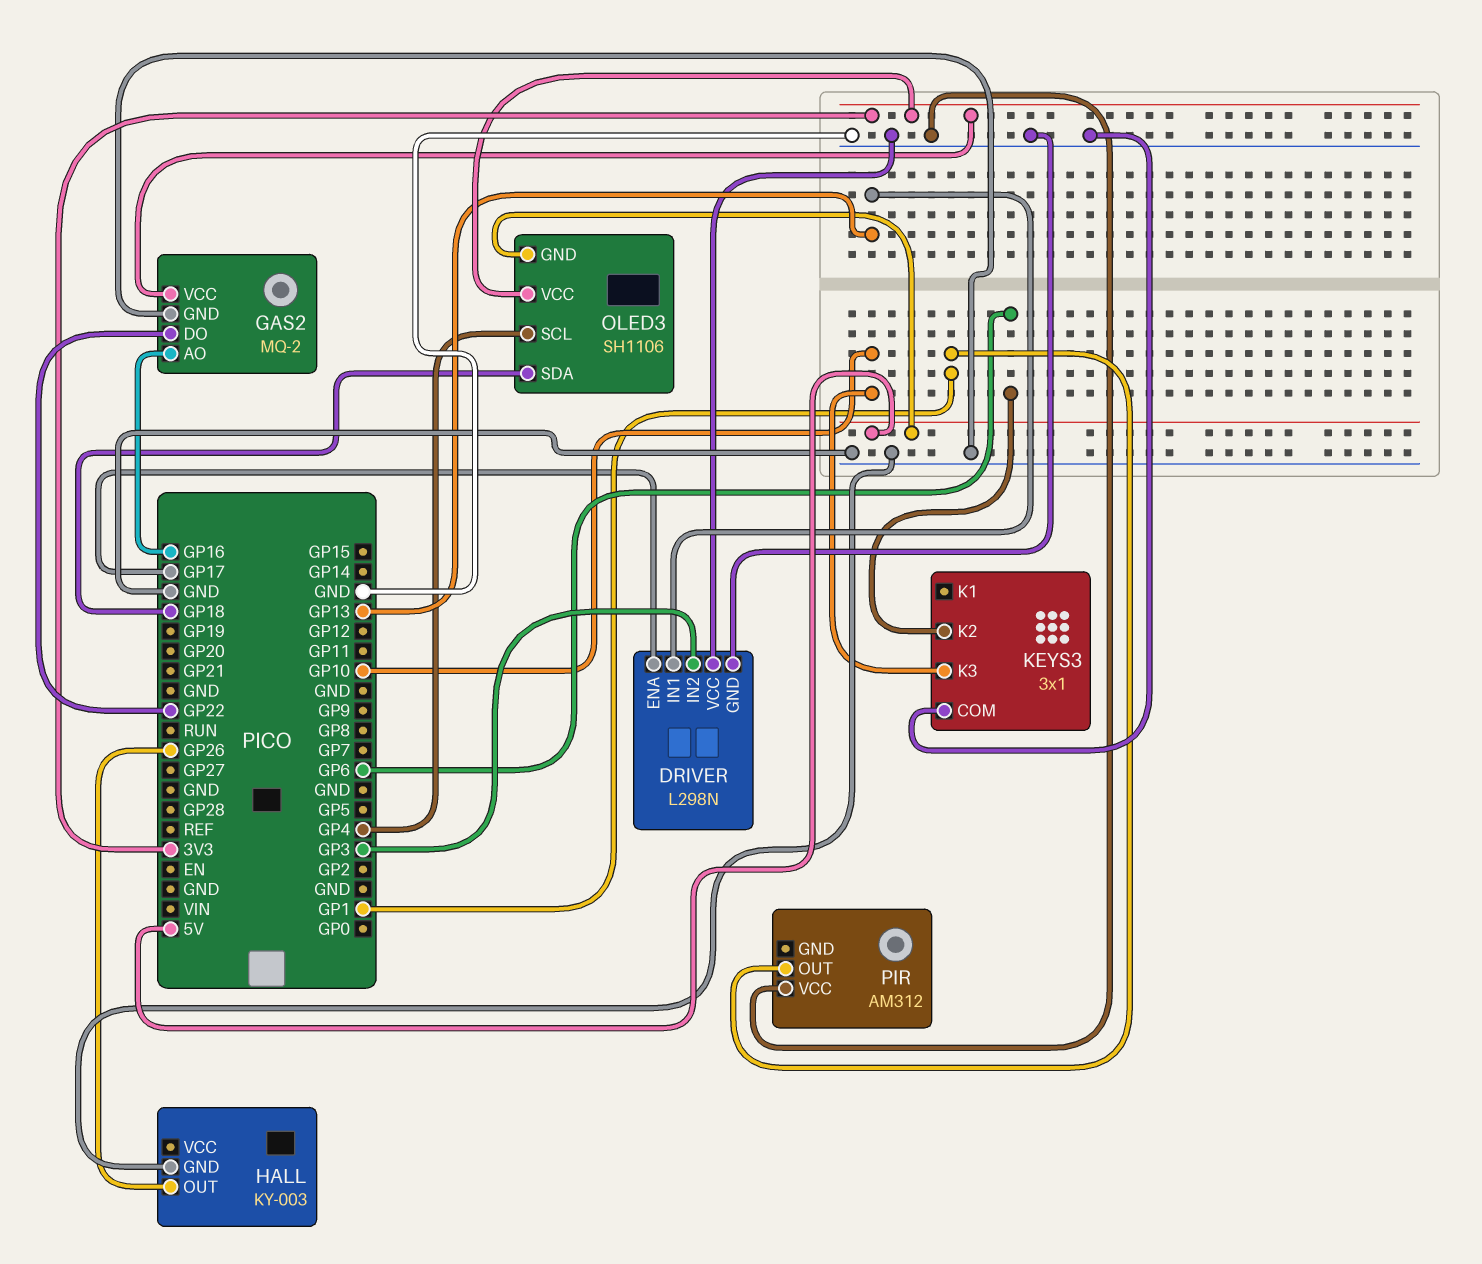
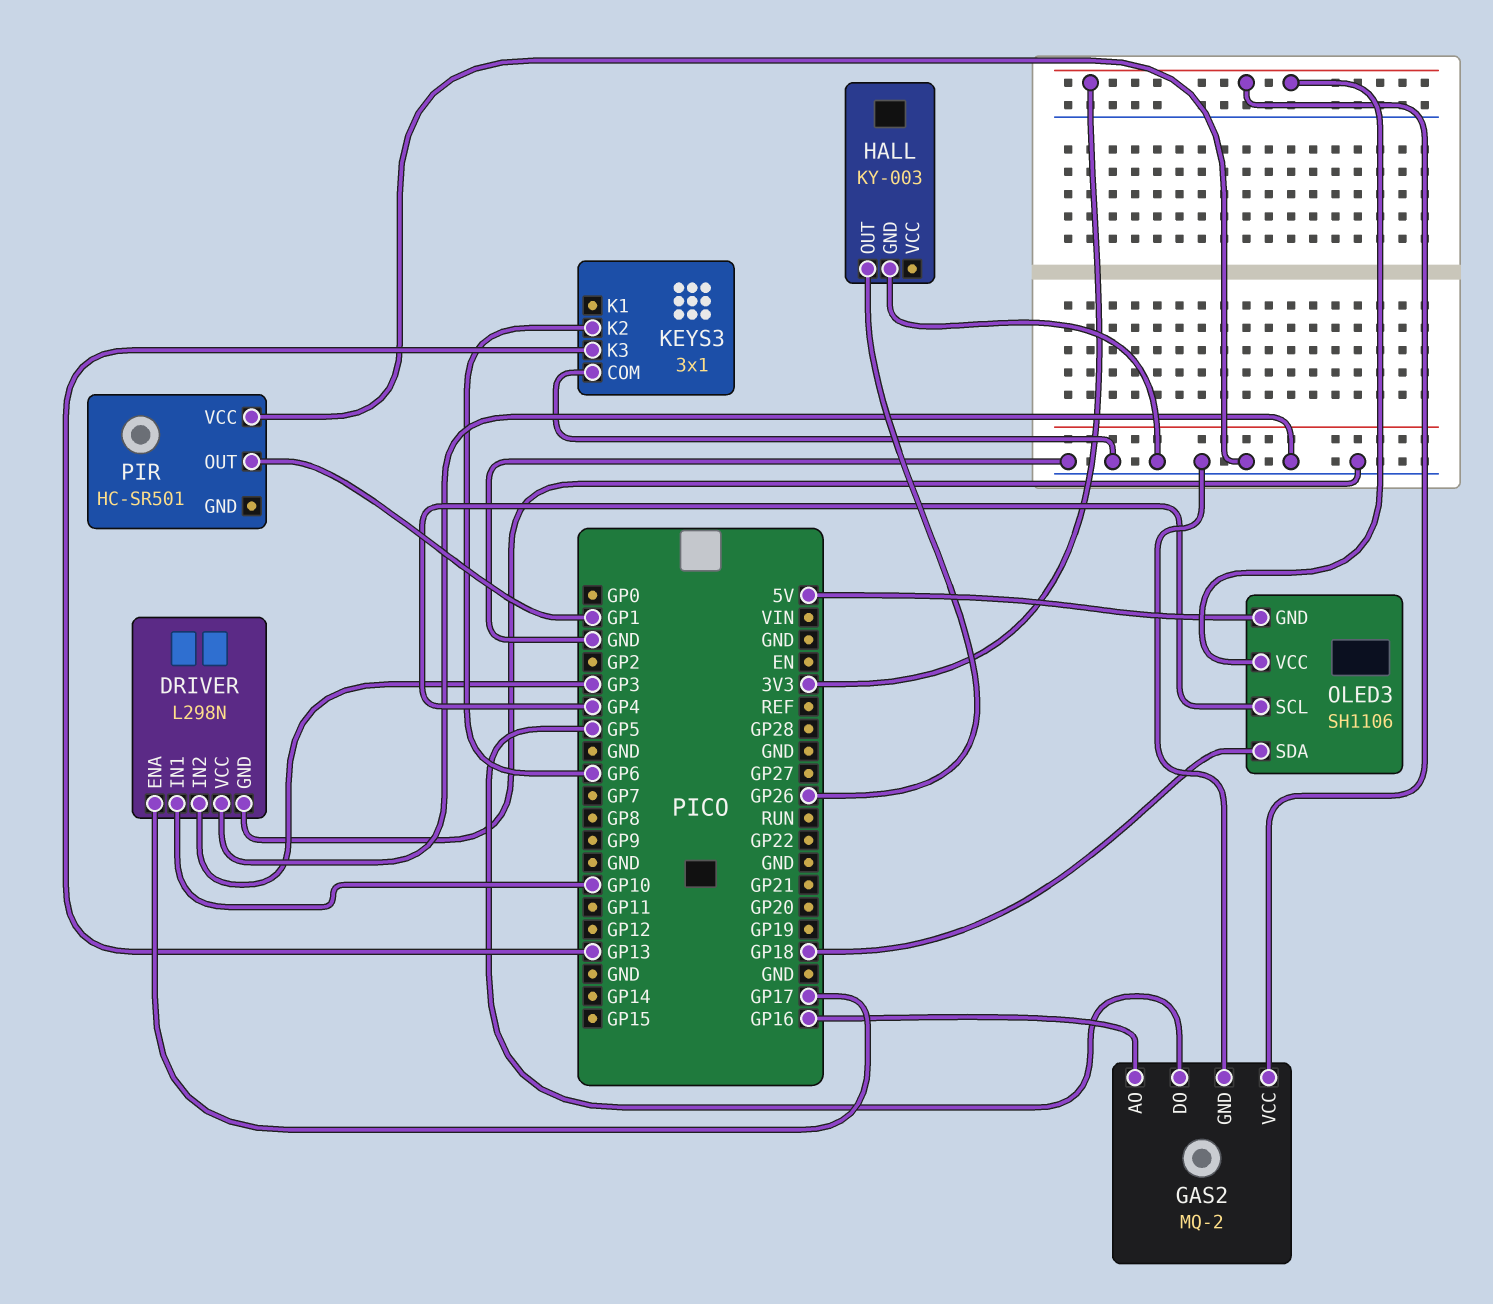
DRIVER pin IN1: GP13 -> GP10
GAS2 pin DO: GP22 -> GP5
KEYS3 pin K3: GP10 -> GP13
PIR: AM312 -> HC-SR501

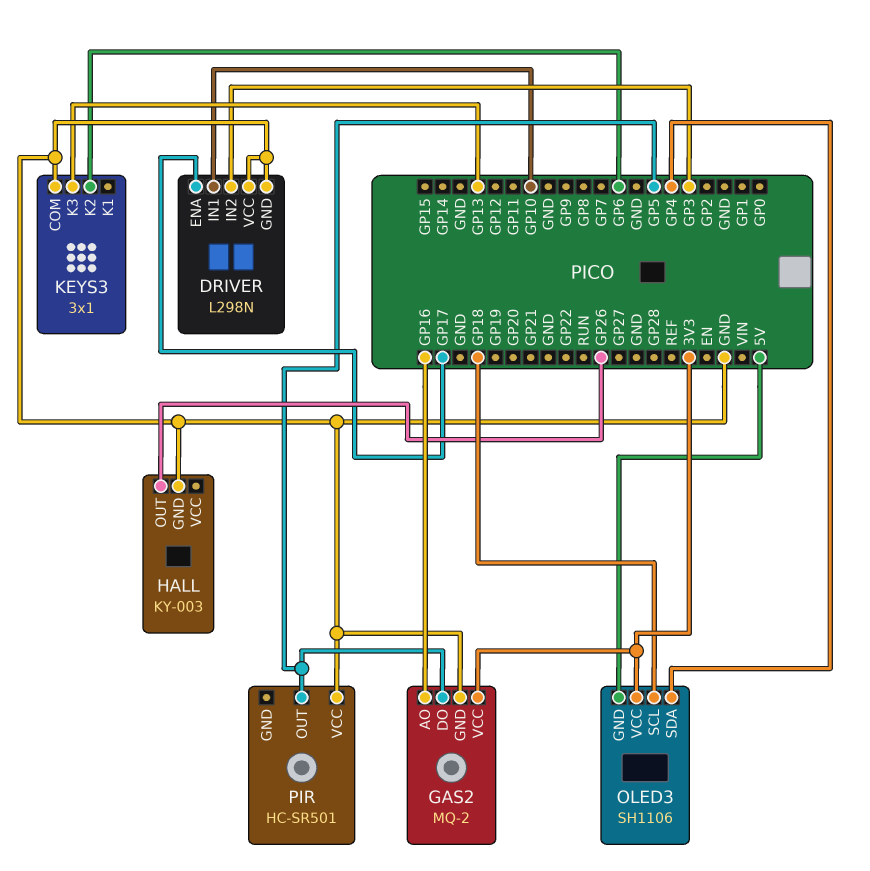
OLED3 pin SCL: GP4 -> GP18
OLED3 pin SDA: GP18 -> GP4
PIR pin OUT: GP1 -> GP5

